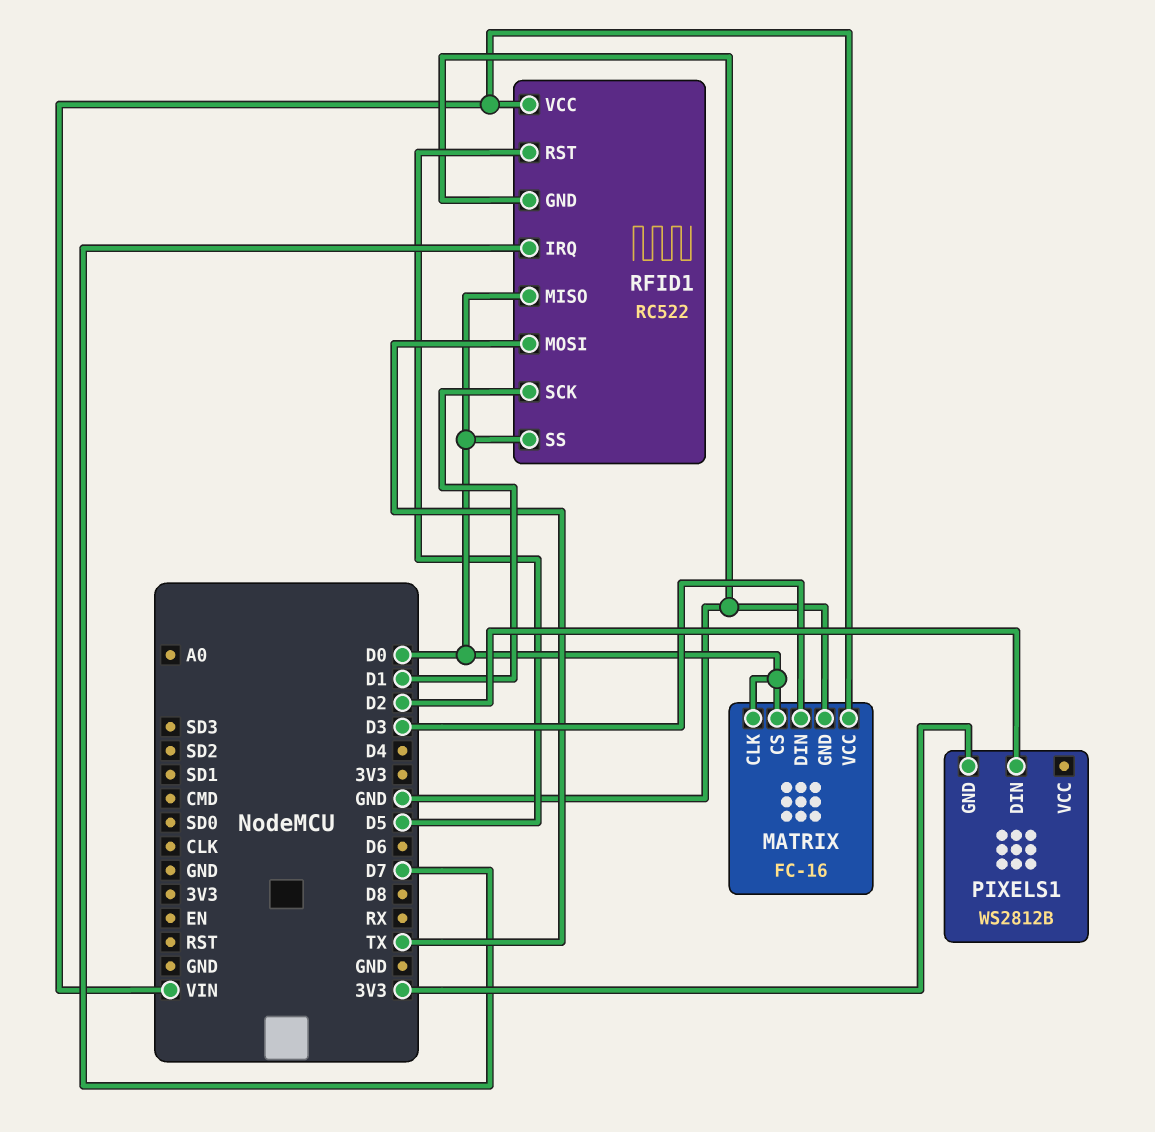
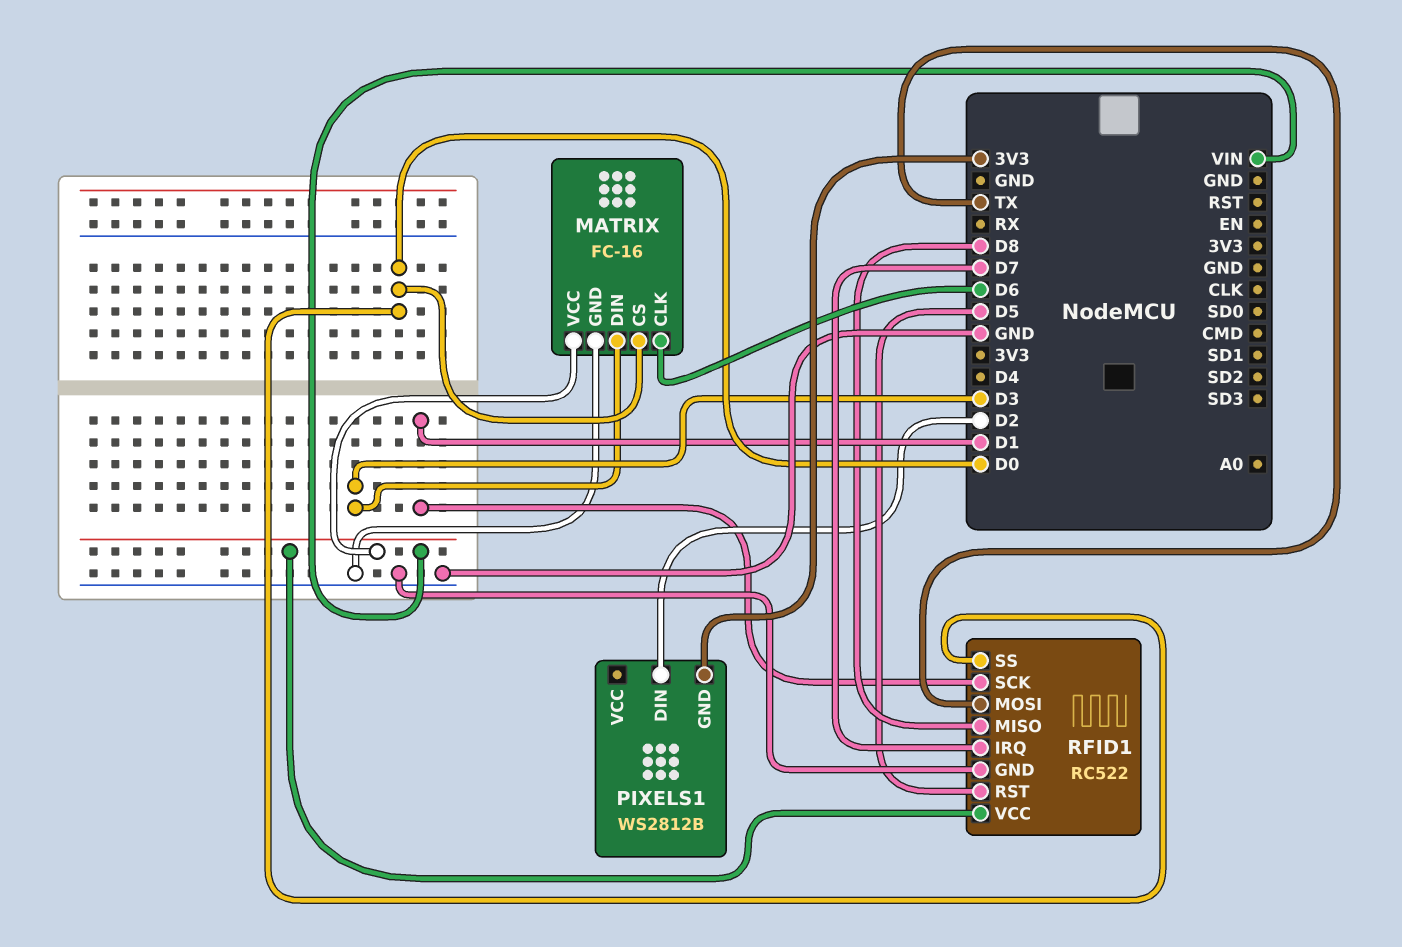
MATRIX pin CLK: D0 -> D6
RFID1 pin MISO: D0 -> D8

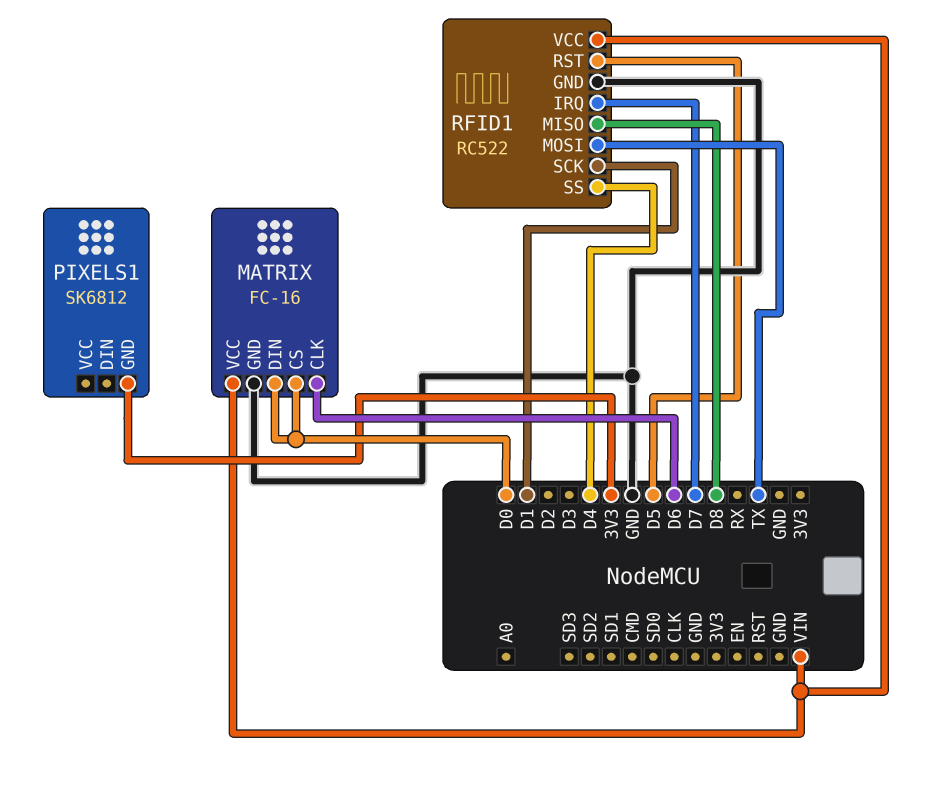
MATRIX pin DIN: D3 -> D0
PIXELS1: WS2812B -> SK6812
PIXELS1 pin DIN: D2 -> none
RFID1 pin SS: D0 -> D4

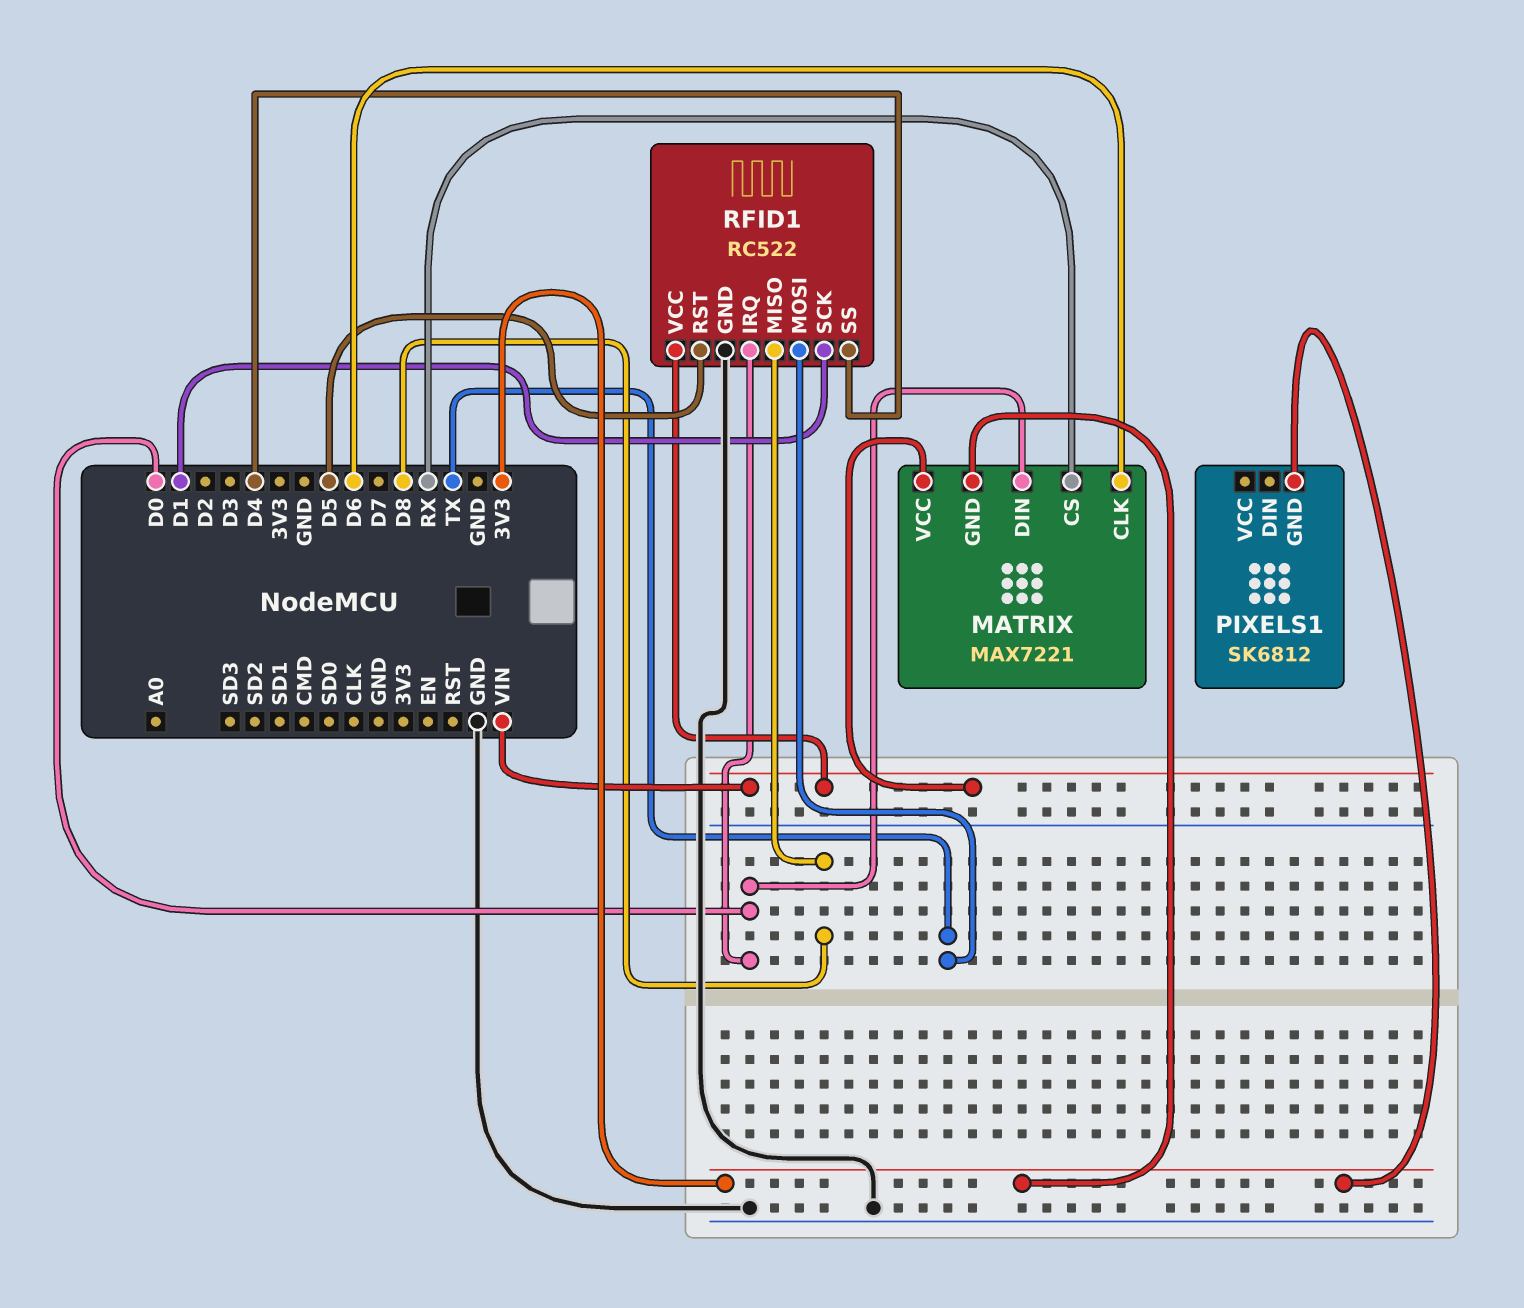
MATRIX: FC-16 -> MAX7221
MATRIX pin CS: D0 -> RX
MATRIX pin GND: GND -> 3V3
RFID1 pin IRQ: D7 -> D0

